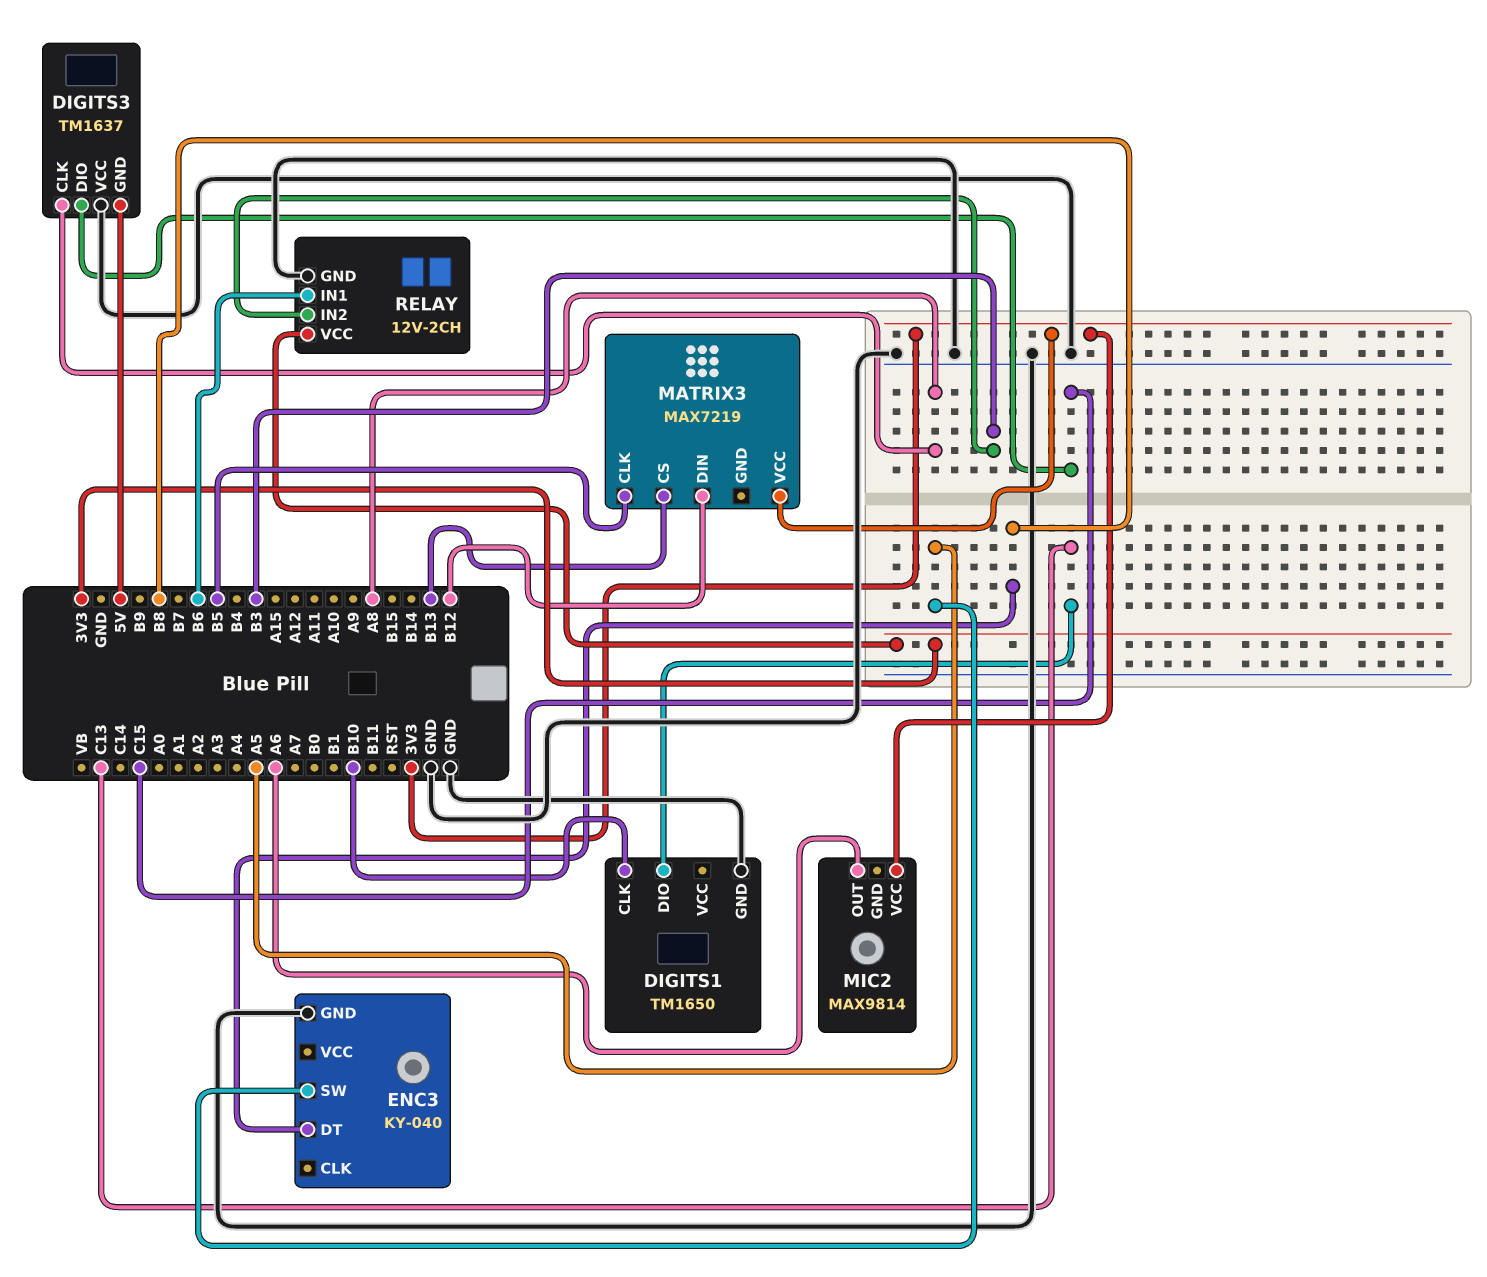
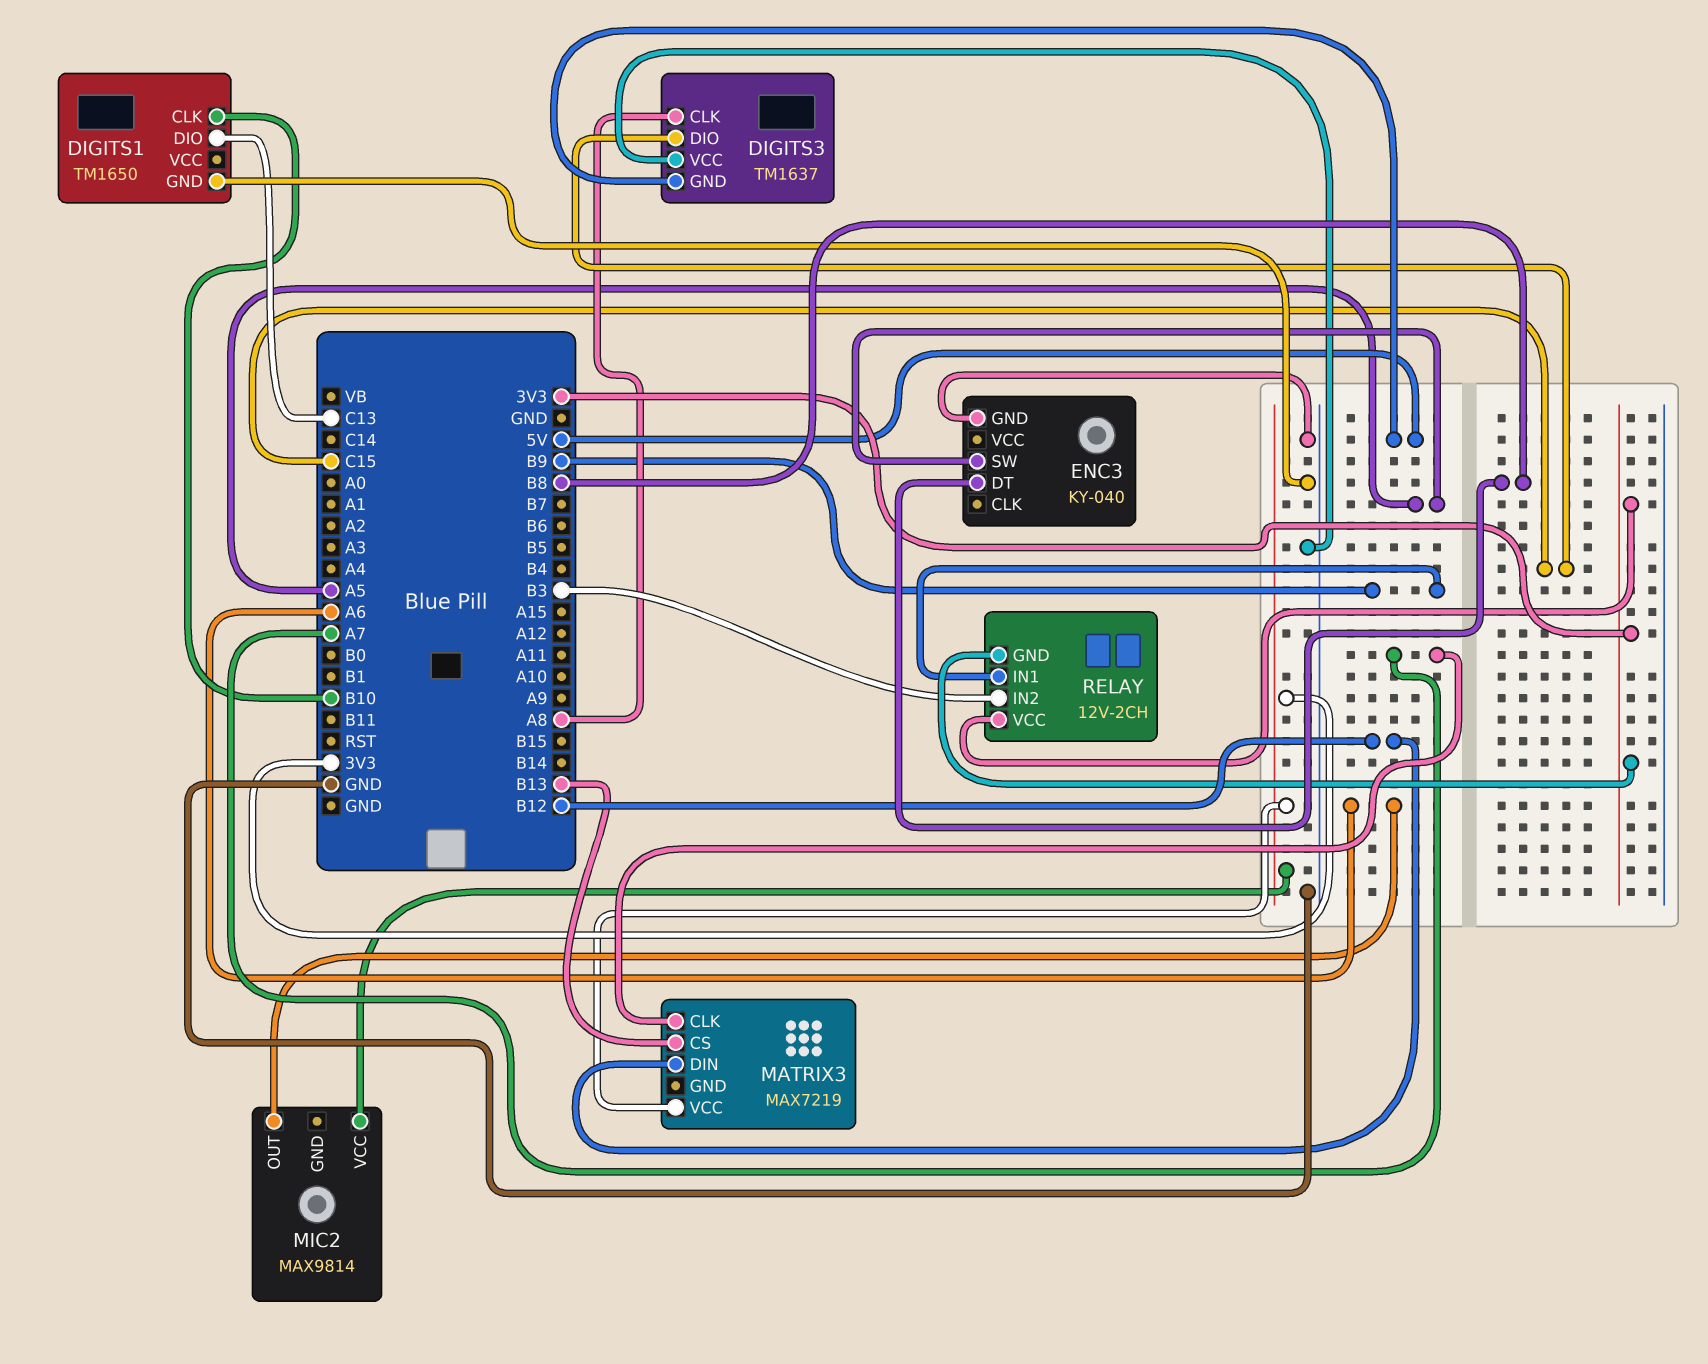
MATRIX3 pin CLK: B5 -> A7
RELAY pin GND: GND -> 3V3
RELAY pin IN1: B6 -> B9

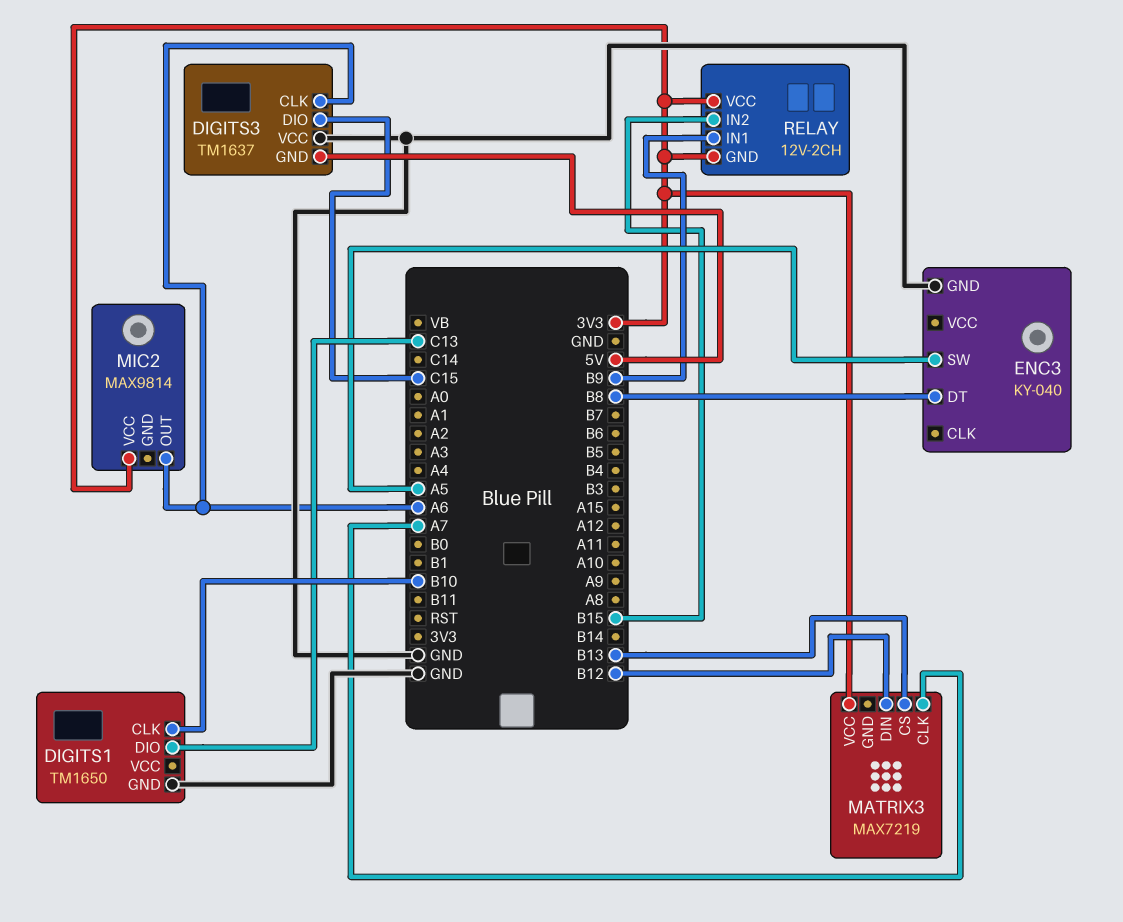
DIGITS3 pin CLK: A8 -> A6
RELAY pin IN2: B3 -> B15

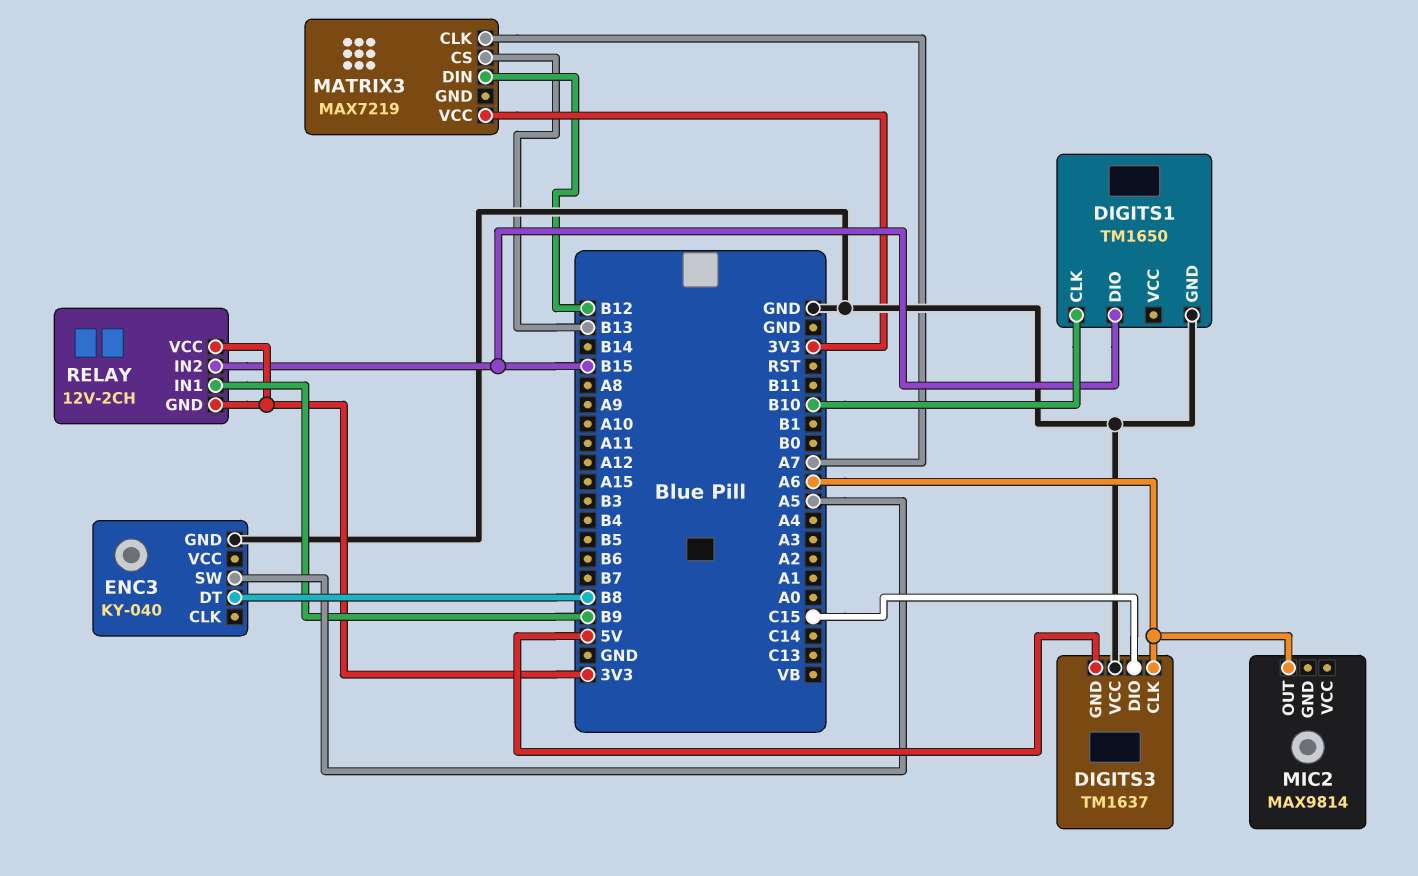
DIGITS1 pin DIO: C13 -> B15
MIC2 pin VCC: 3V3 -> none

